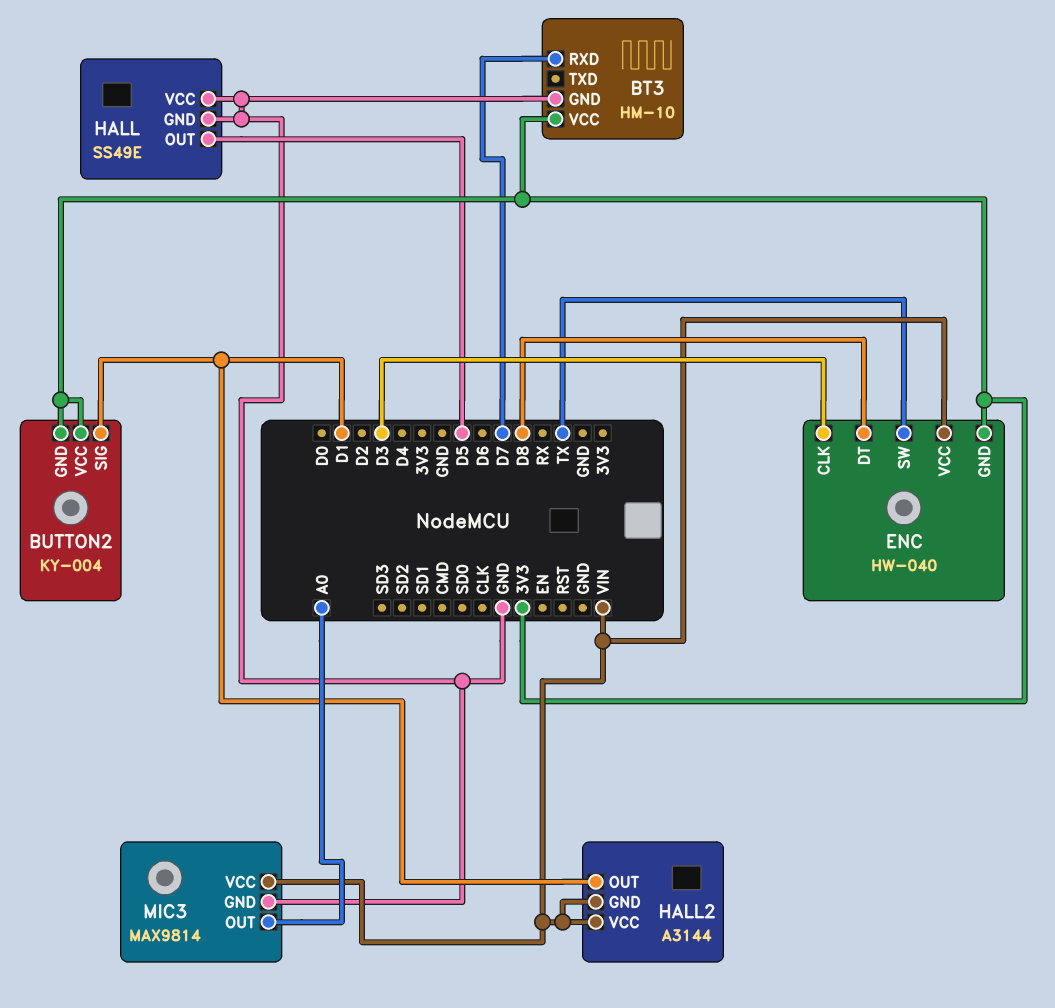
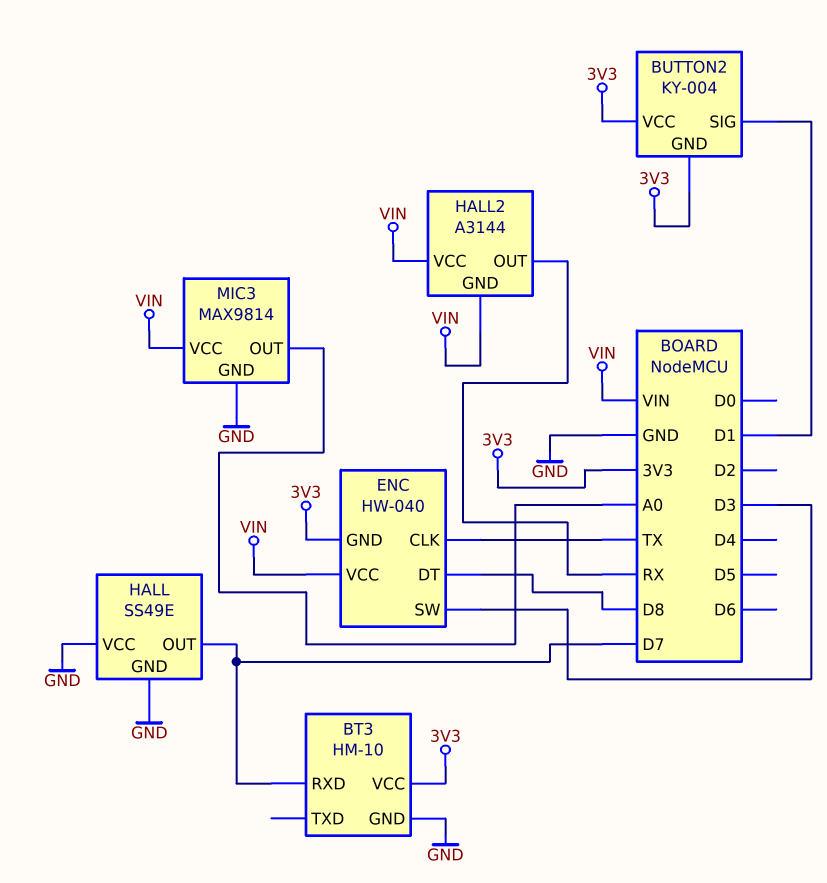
ENC pin CLK: D3 -> TX
ENC pin SW: TX -> D3
HALL pin OUT: D5 -> D7
HALL2 pin OUT: D1 -> RX

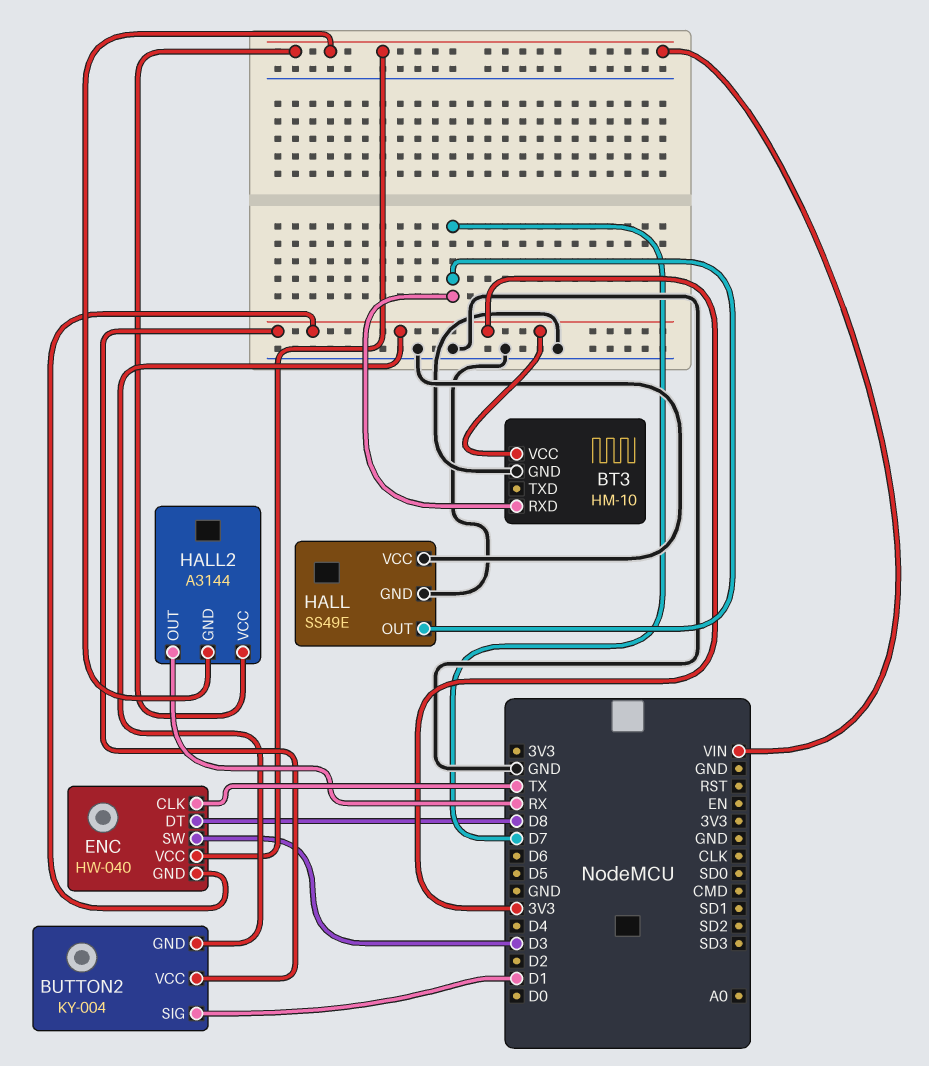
MIC3: MAX9814 -> none
MIC3 pin GND: GND -> none
MIC3 pin OUT: A0 -> none
MIC3 pin VCC: VIN -> none

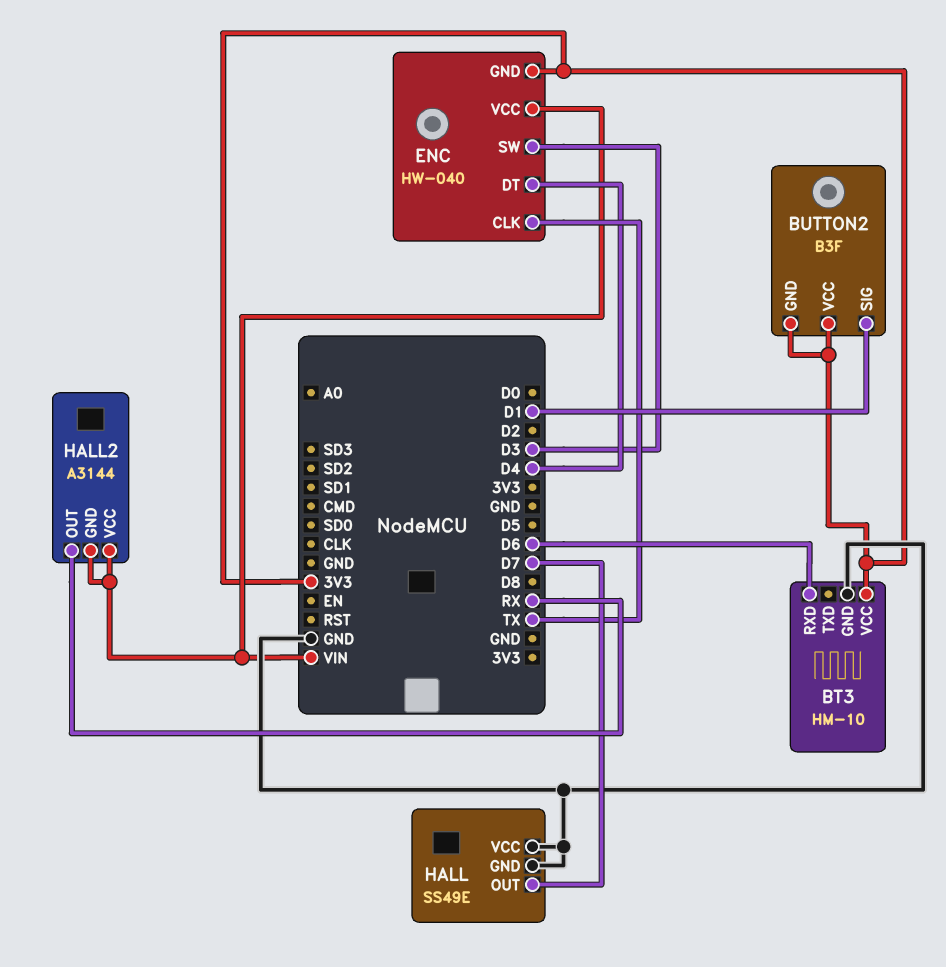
BT3 pin RXD: D7 -> D6
BUTTON2: KY-004 -> B3F
ENC pin DT: D8 -> D4

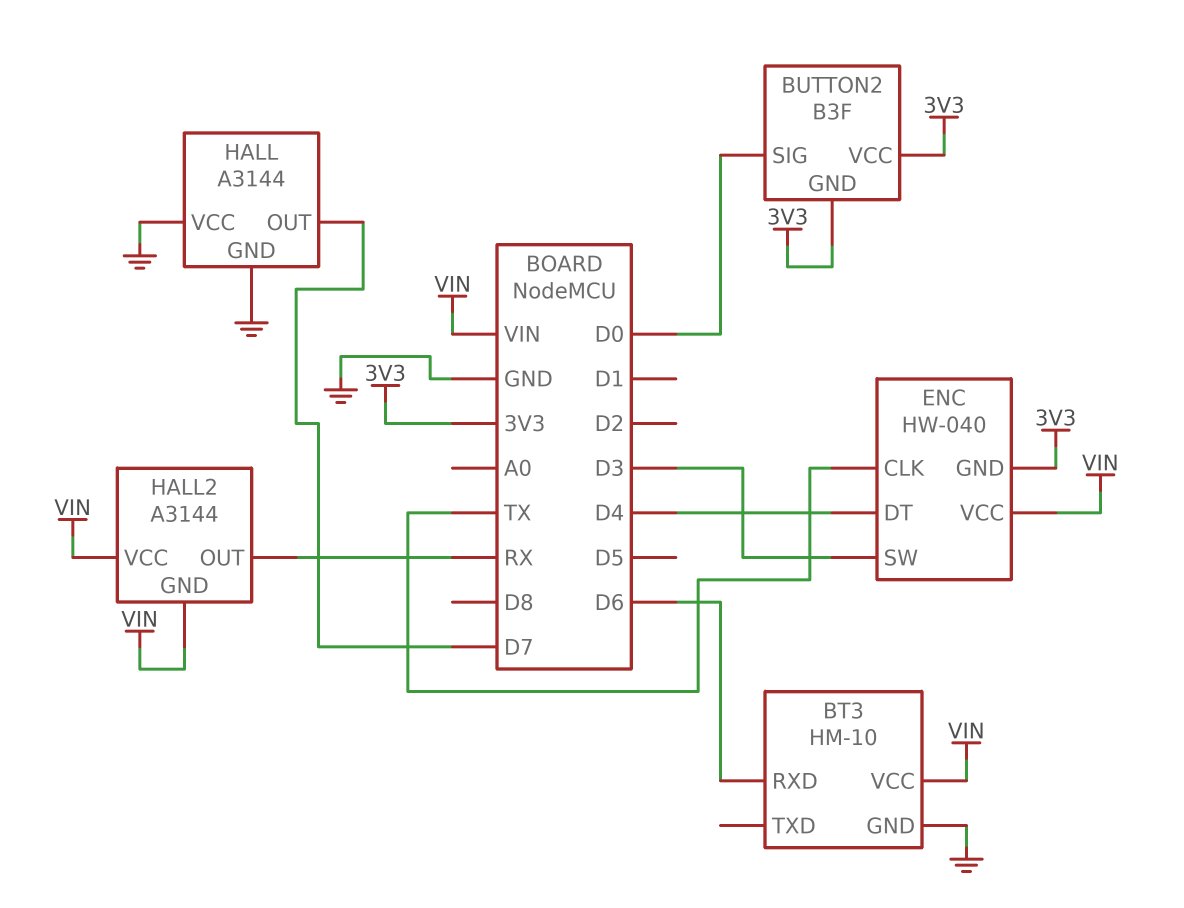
BT3 pin VCC: 3V3 -> VIN
BUTTON2 pin SIG: D1 -> D0
HALL: SS49E -> A3144

